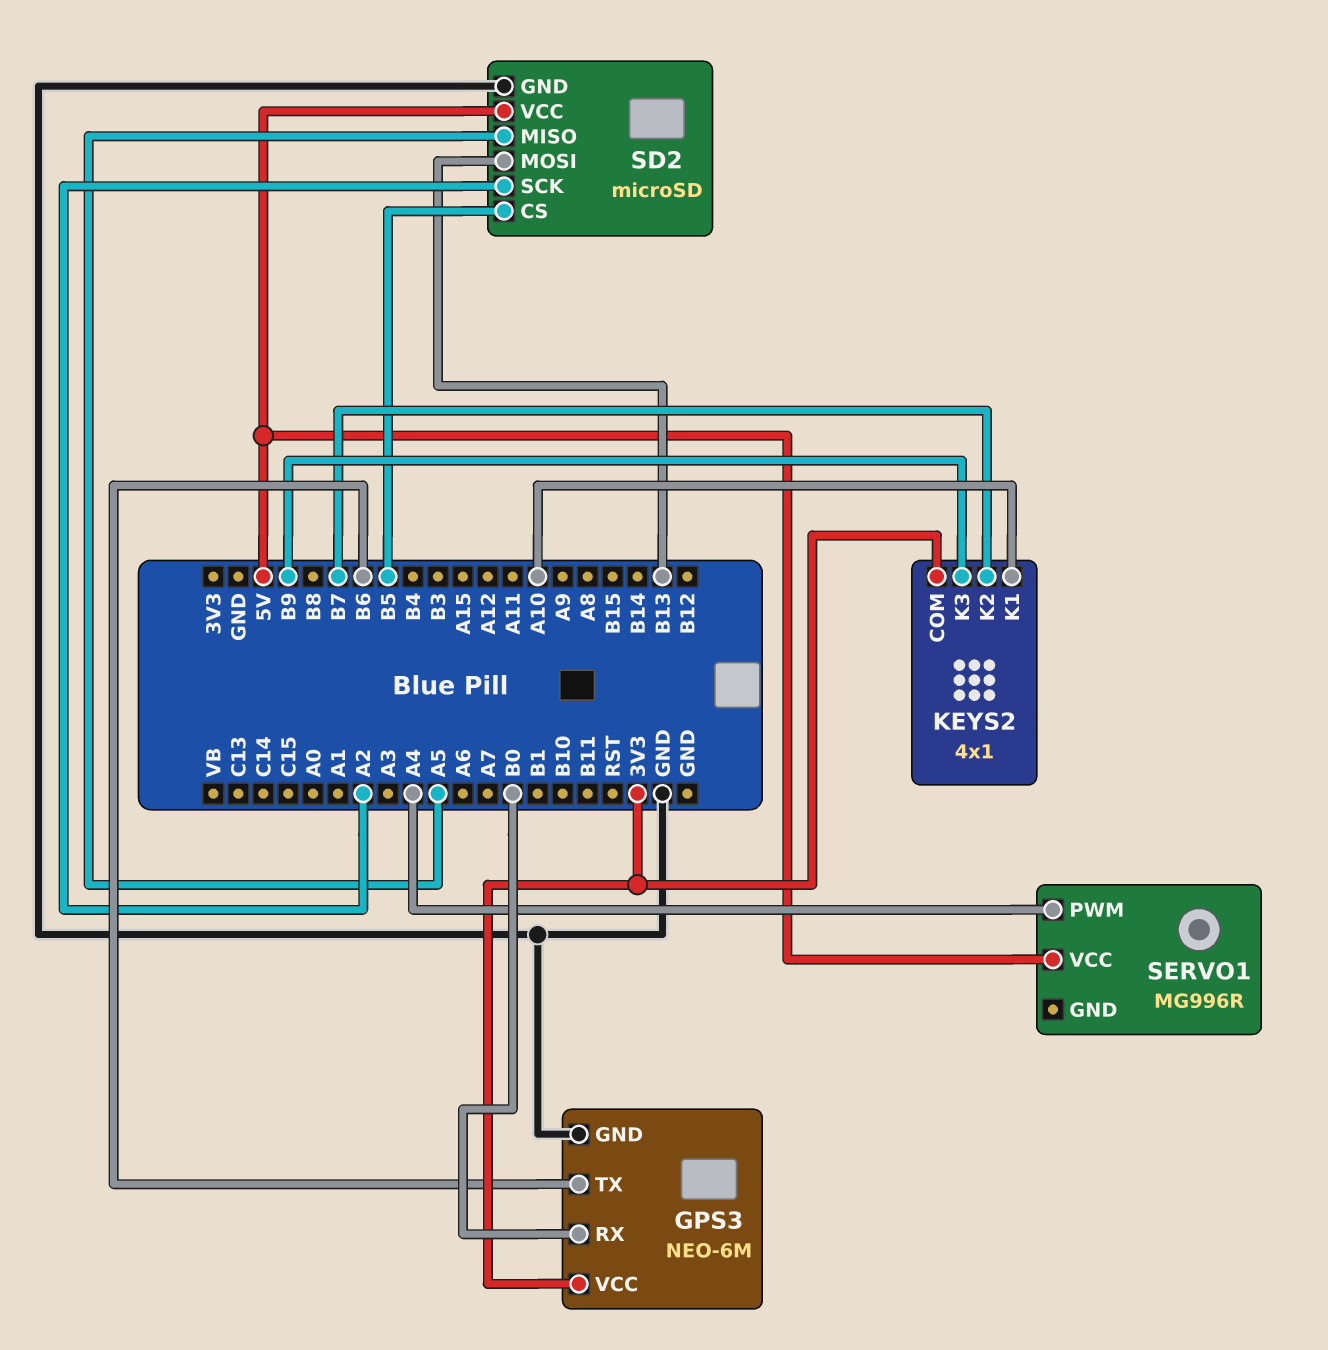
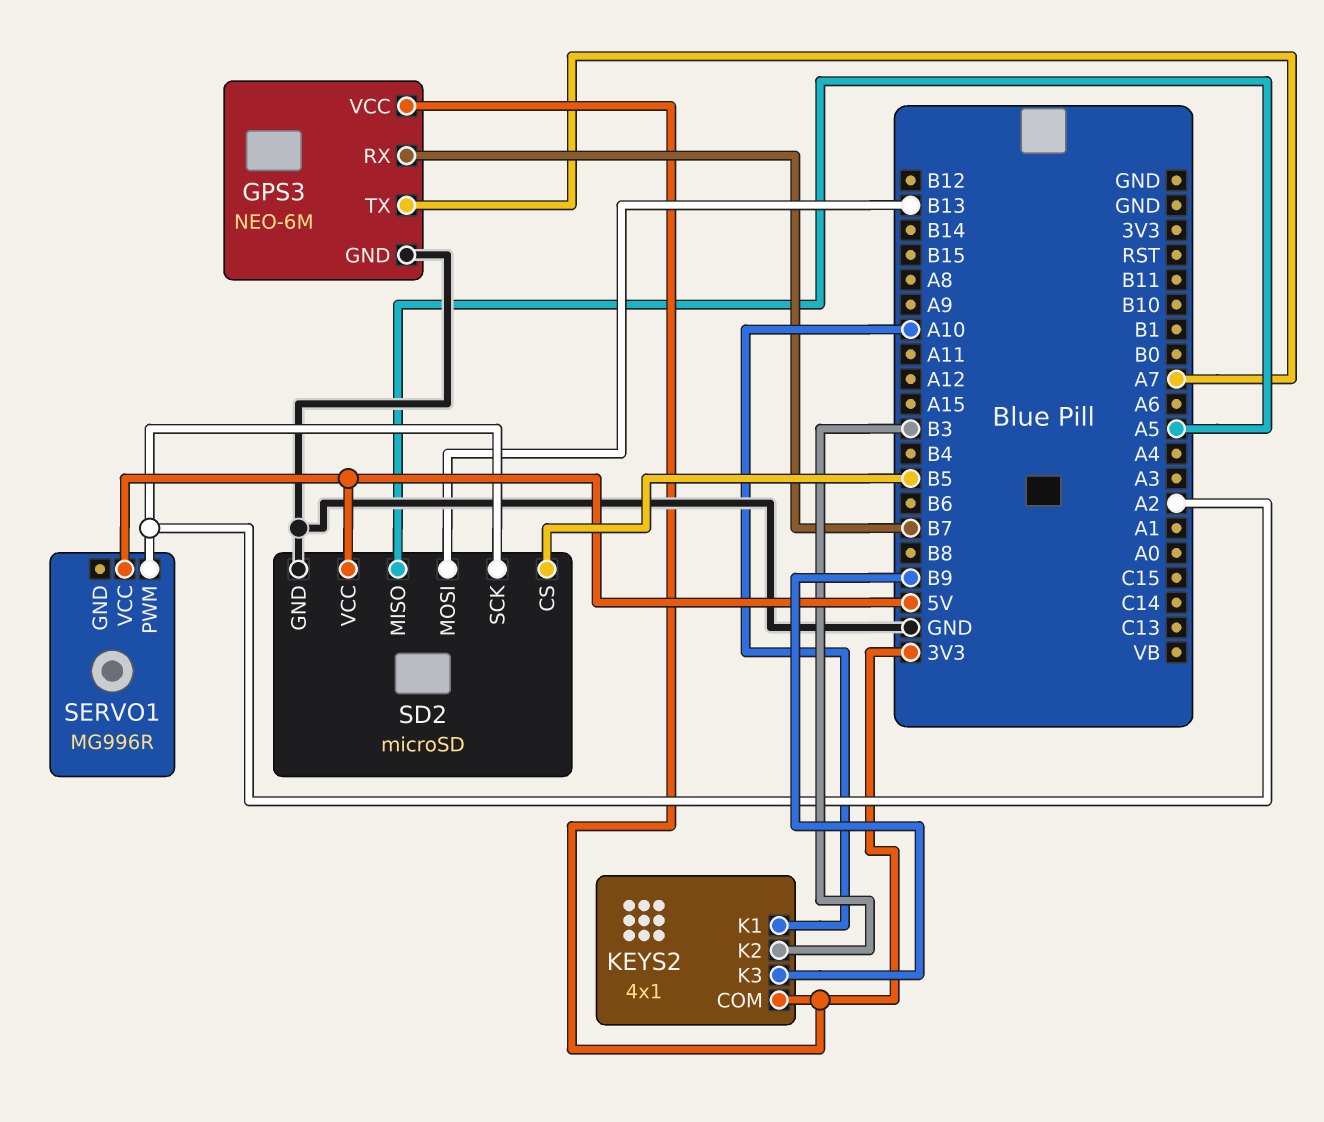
GPS3 pin RX: B0 -> B7
GPS3 pin TX: B6 -> A7
KEYS2 pin K2: B7 -> B3
SERVO1 pin PWM: A4 -> A2

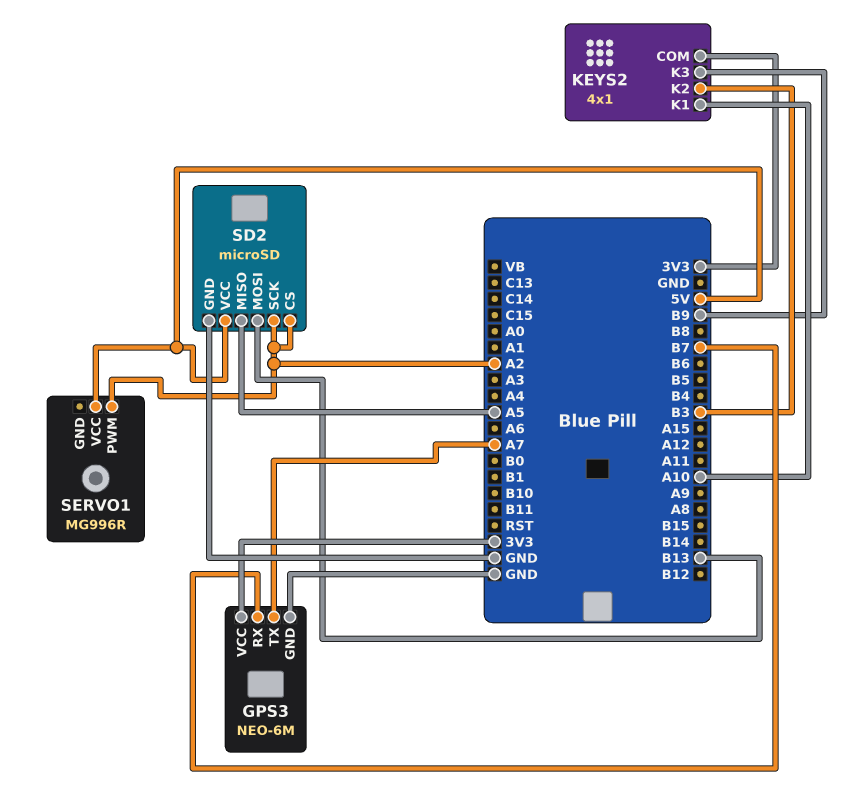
SD2 pin CS: B5 -> A2

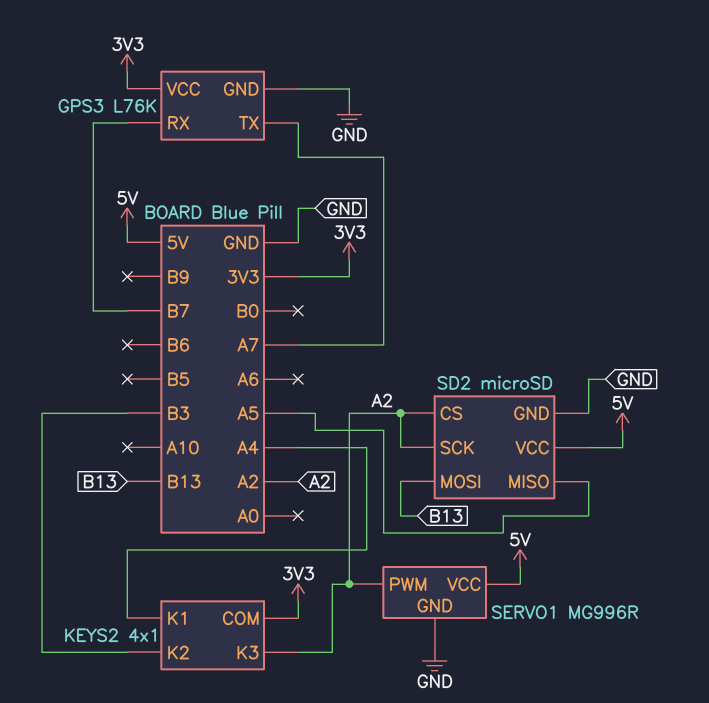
GPS3: NEO-6M -> L76K
KEYS2 pin K1: A10 -> A4
KEYS2 pin K3: B9 -> A2
SERVO1 pin GND: none -> GND

